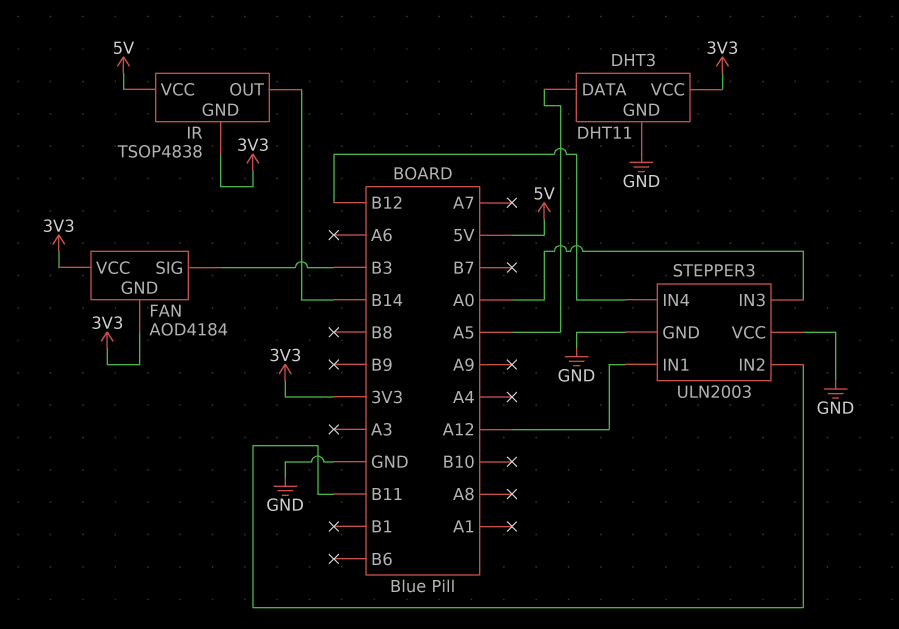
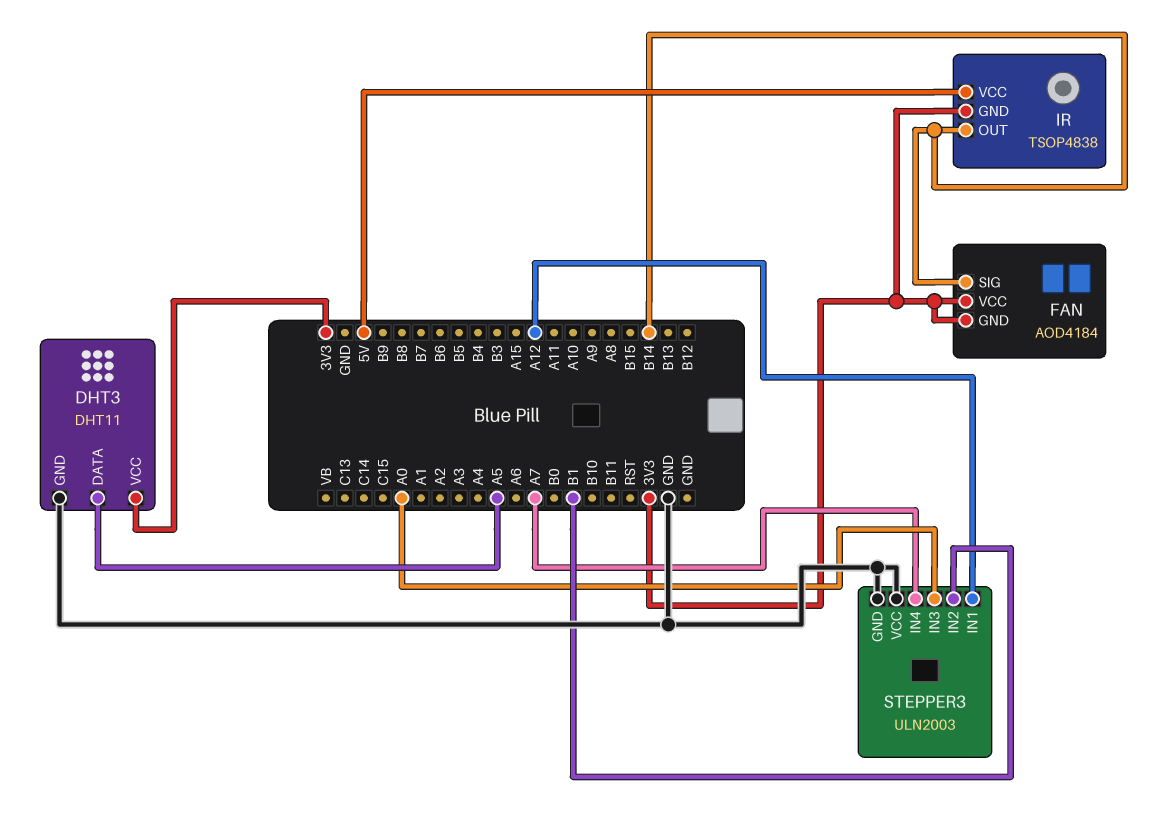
FAN pin SIG: B3 -> B14
STEPPER3 pin IN2: B11 -> B1
STEPPER3 pin IN4: B12 -> A7

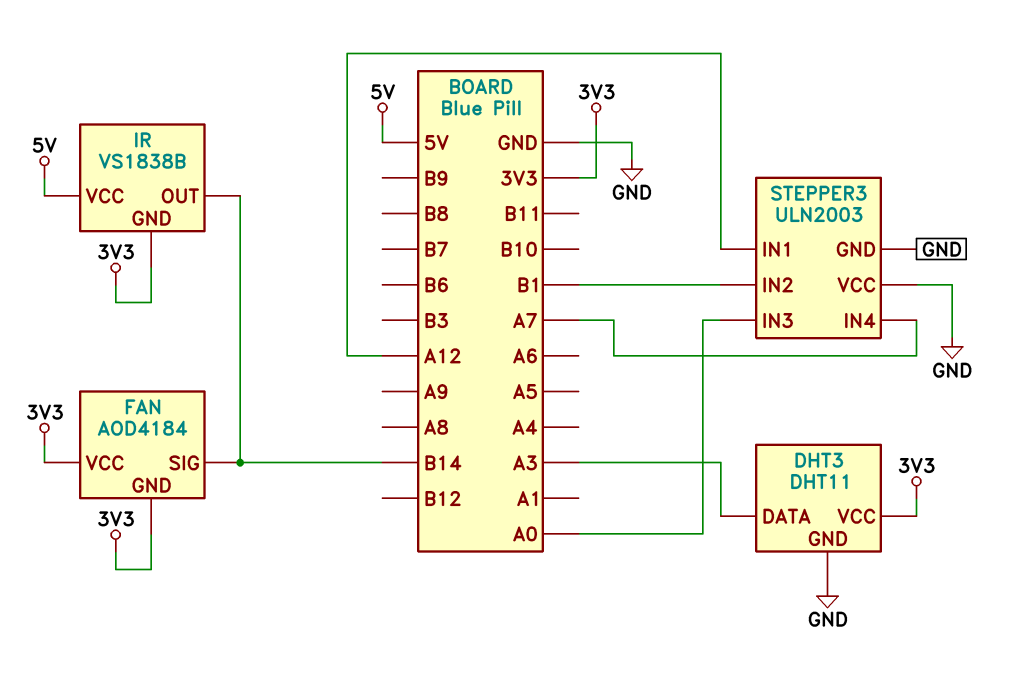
DHT3 pin DATA: A5 -> A3
IR: TSOP4838 -> VS1838B

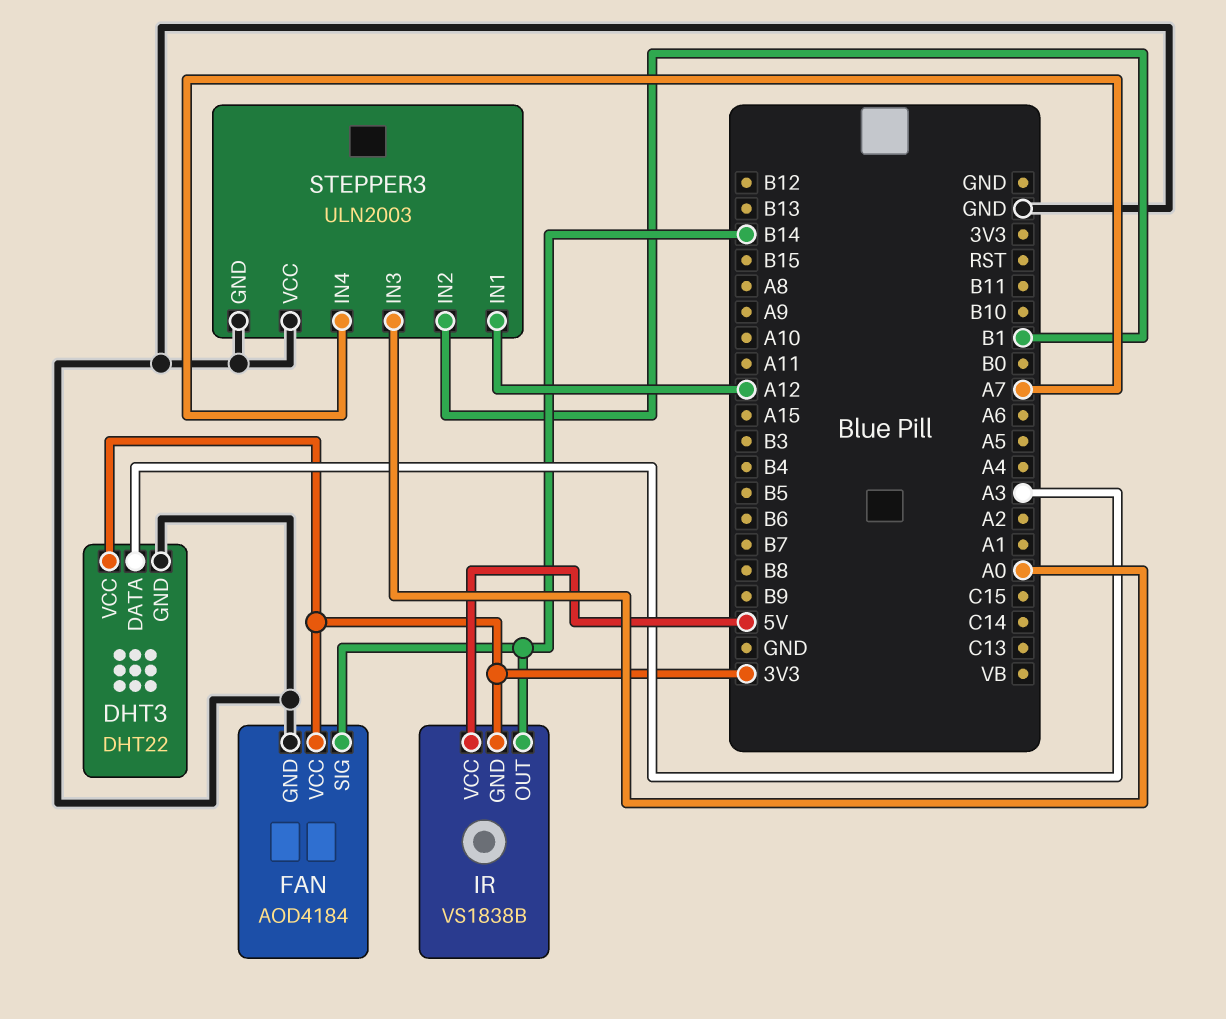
DHT3: DHT11 -> DHT22
FAN pin GND: 3V3 -> GND

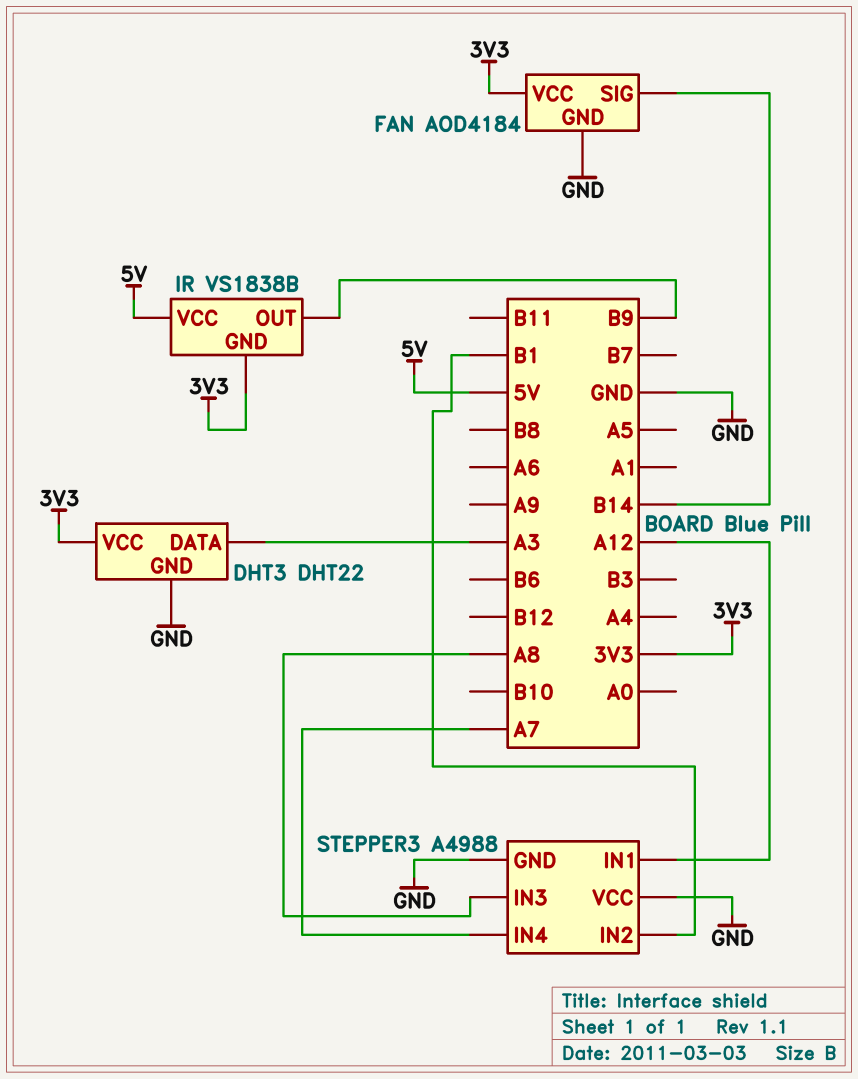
IR pin OUT: B14 -> B9
STEPPER3: ULN2003 -> A4988
STEPPER3 pin IN3: A0 -> A8

